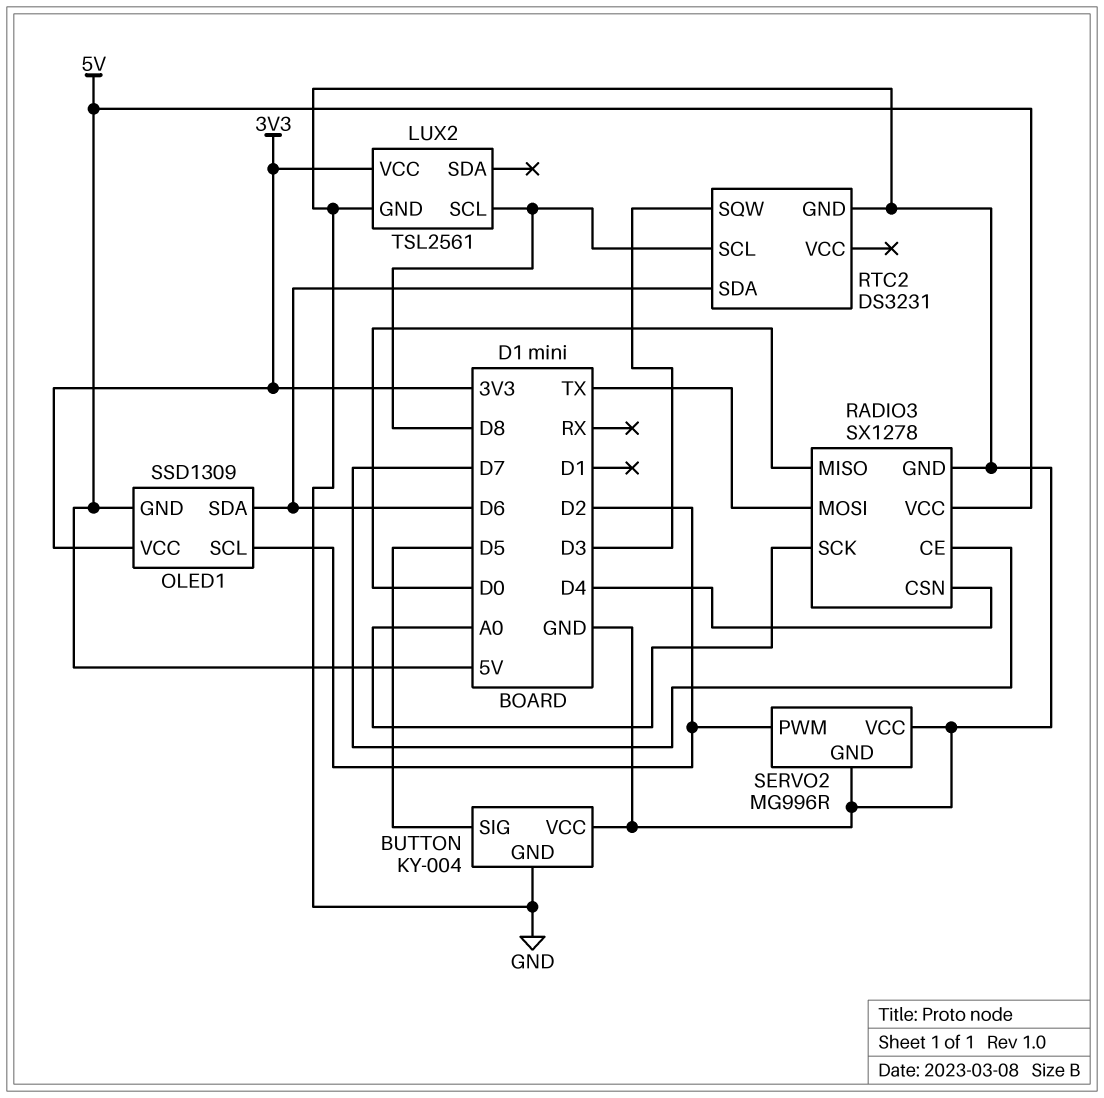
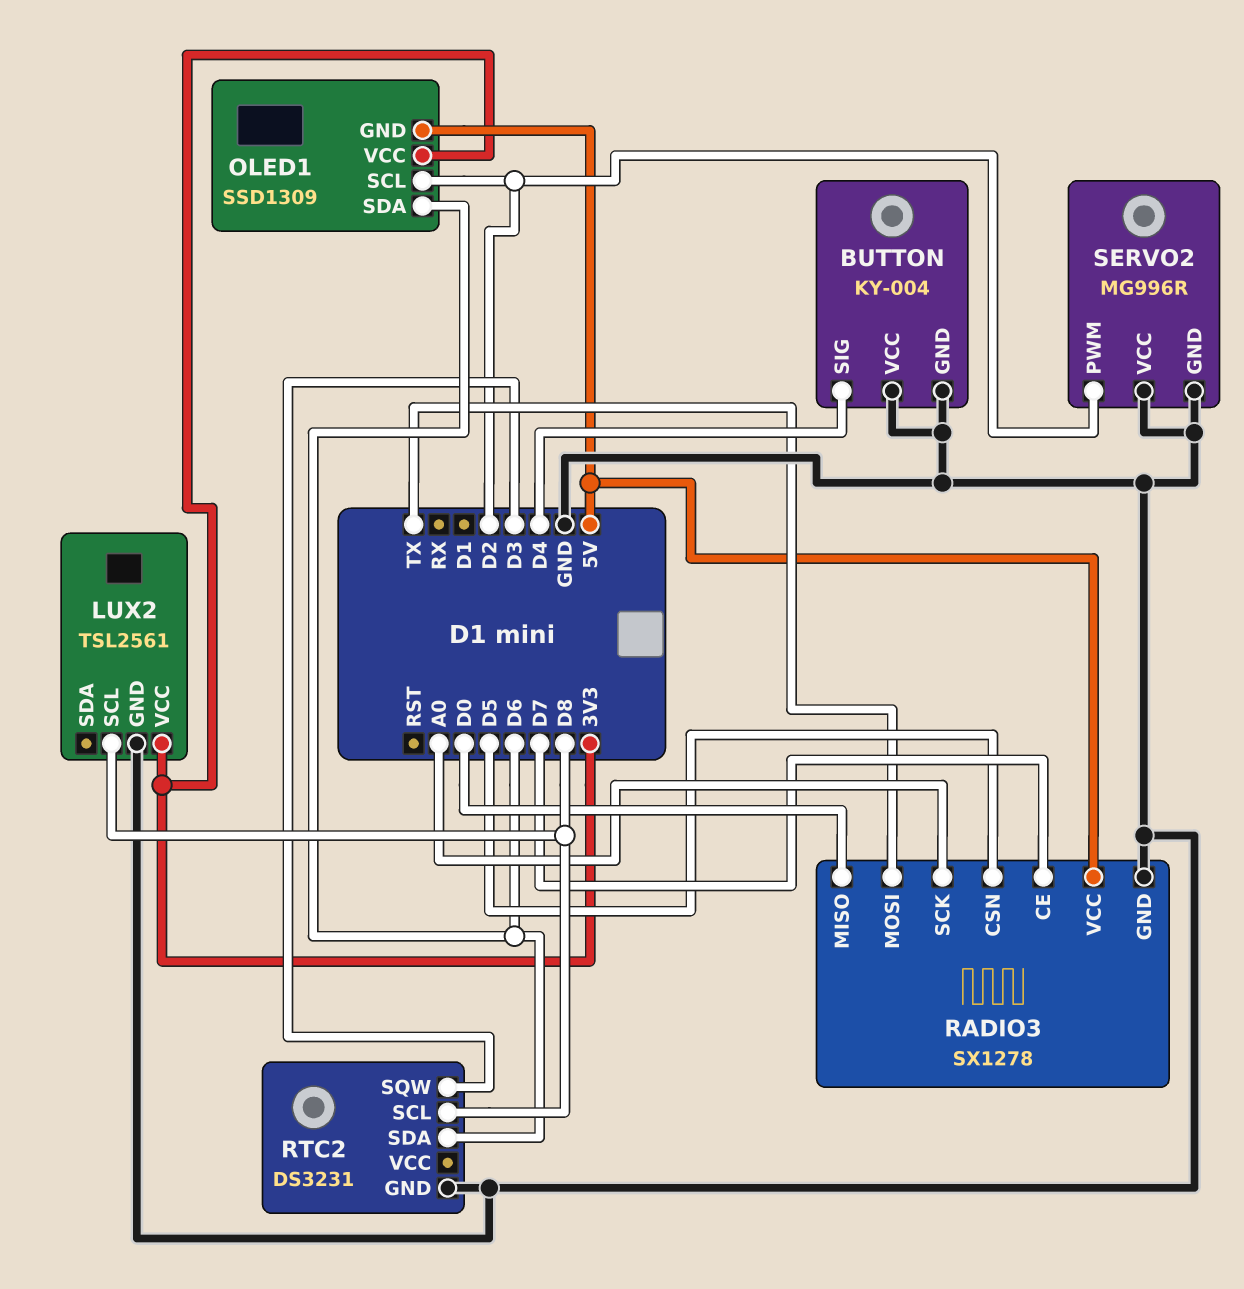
BUTTON pin SIG: D5 -> D4
RADIO3 pin CSN: D4 -> D5

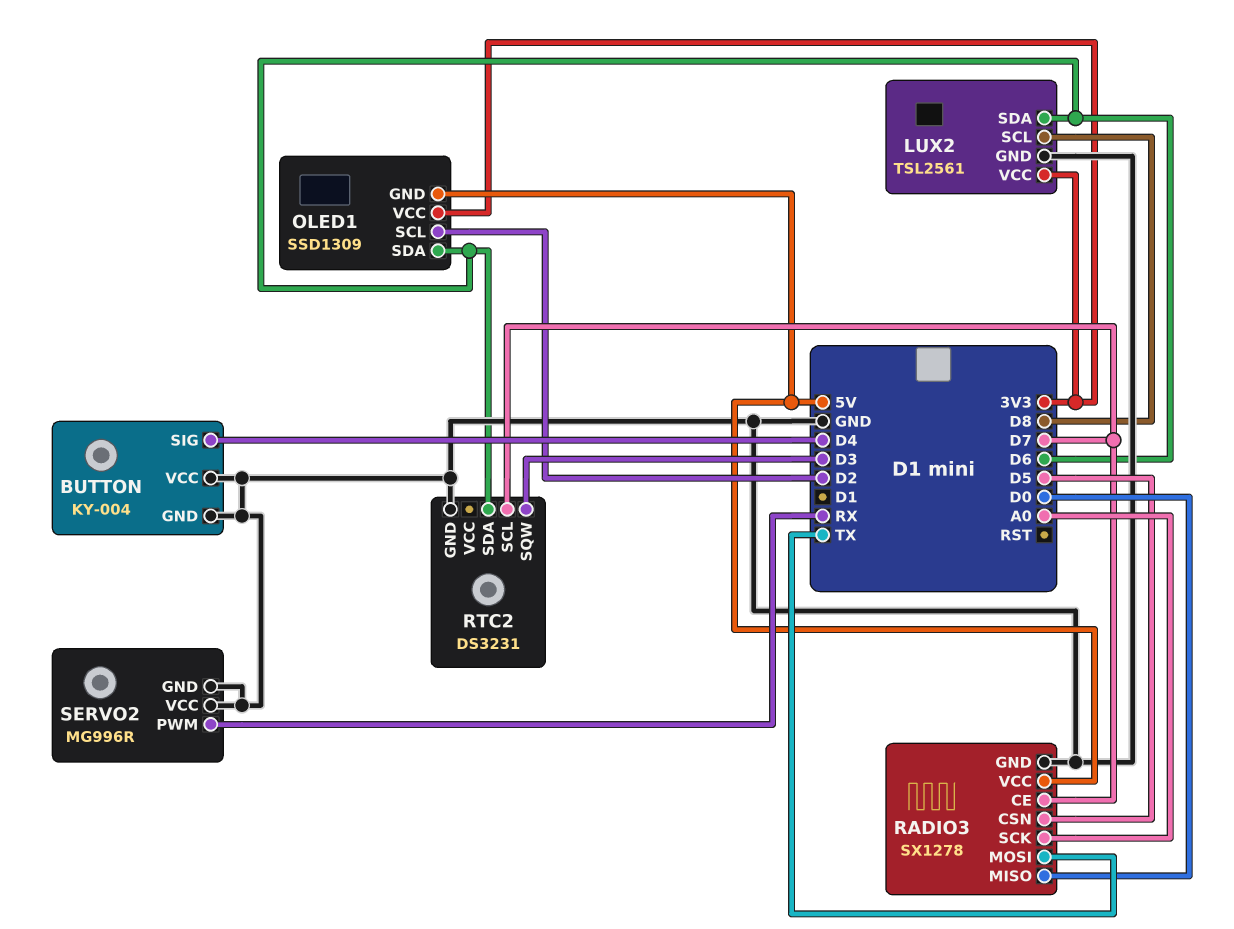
LUX2 pin SDA: none -> D6
RTC2 pin SCL: D8 -> D7
SERVO2 pin PWM: D2 -> RX

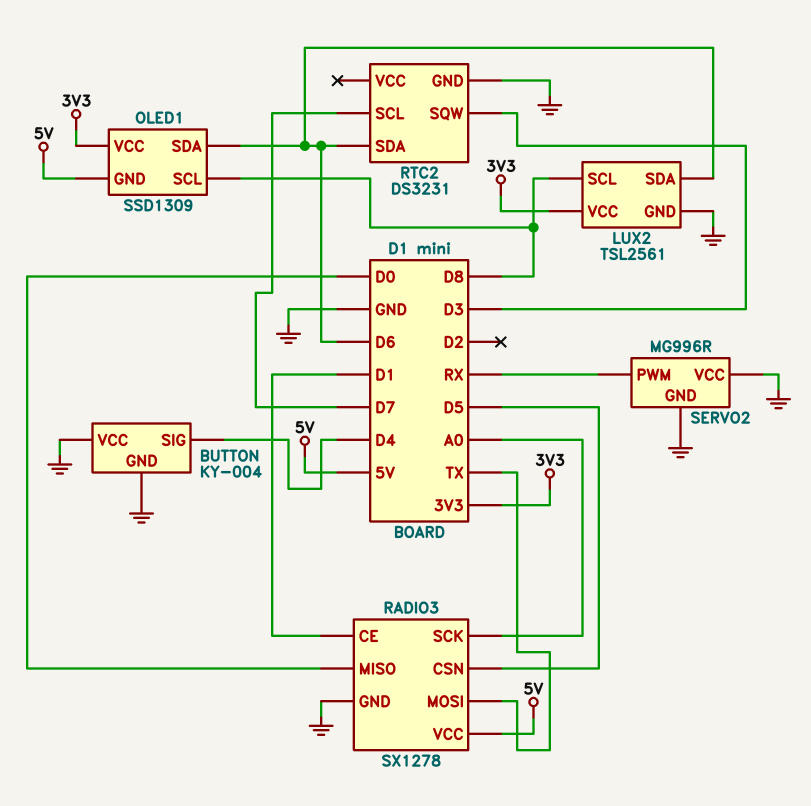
OLED1 pin SCL: D2 -> D8
RADIO3 pin CE: D7 -> D1

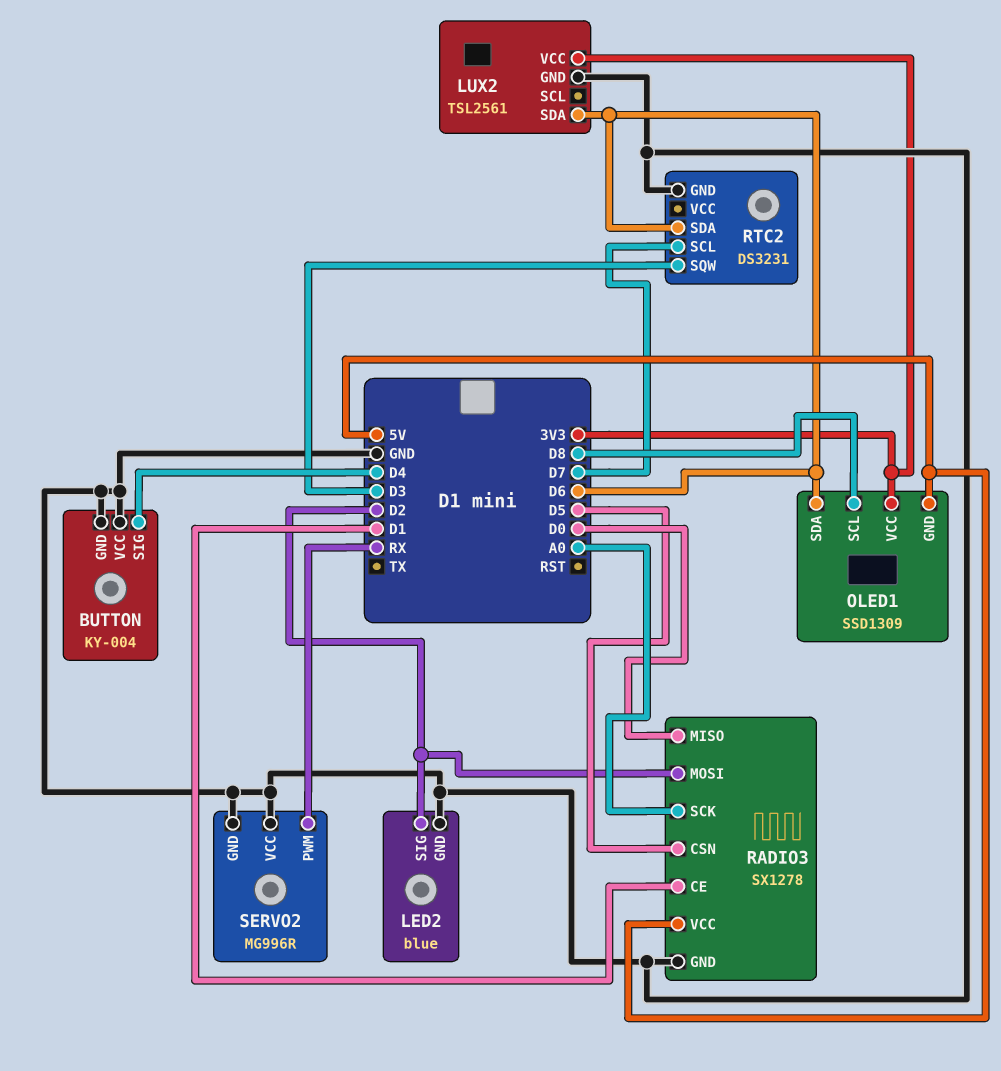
LED2: none -> blue
LED2 pin GND: none -> GND
LED2 pin SIG: none -> D2
LUX2 pin SCL: D8 -> none
RADIO3 pin MOSI: TX -> D2

